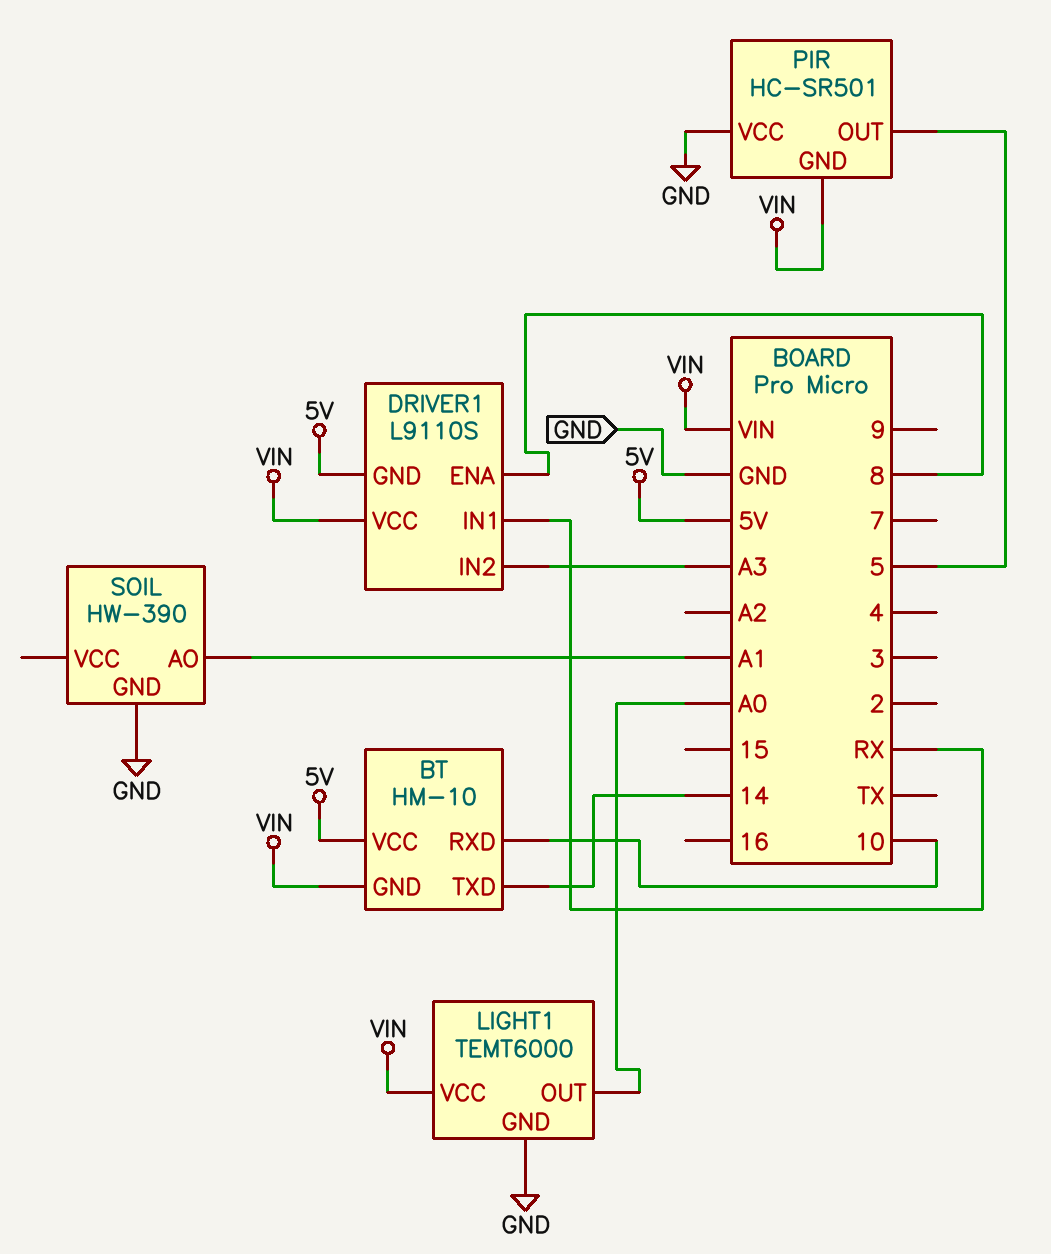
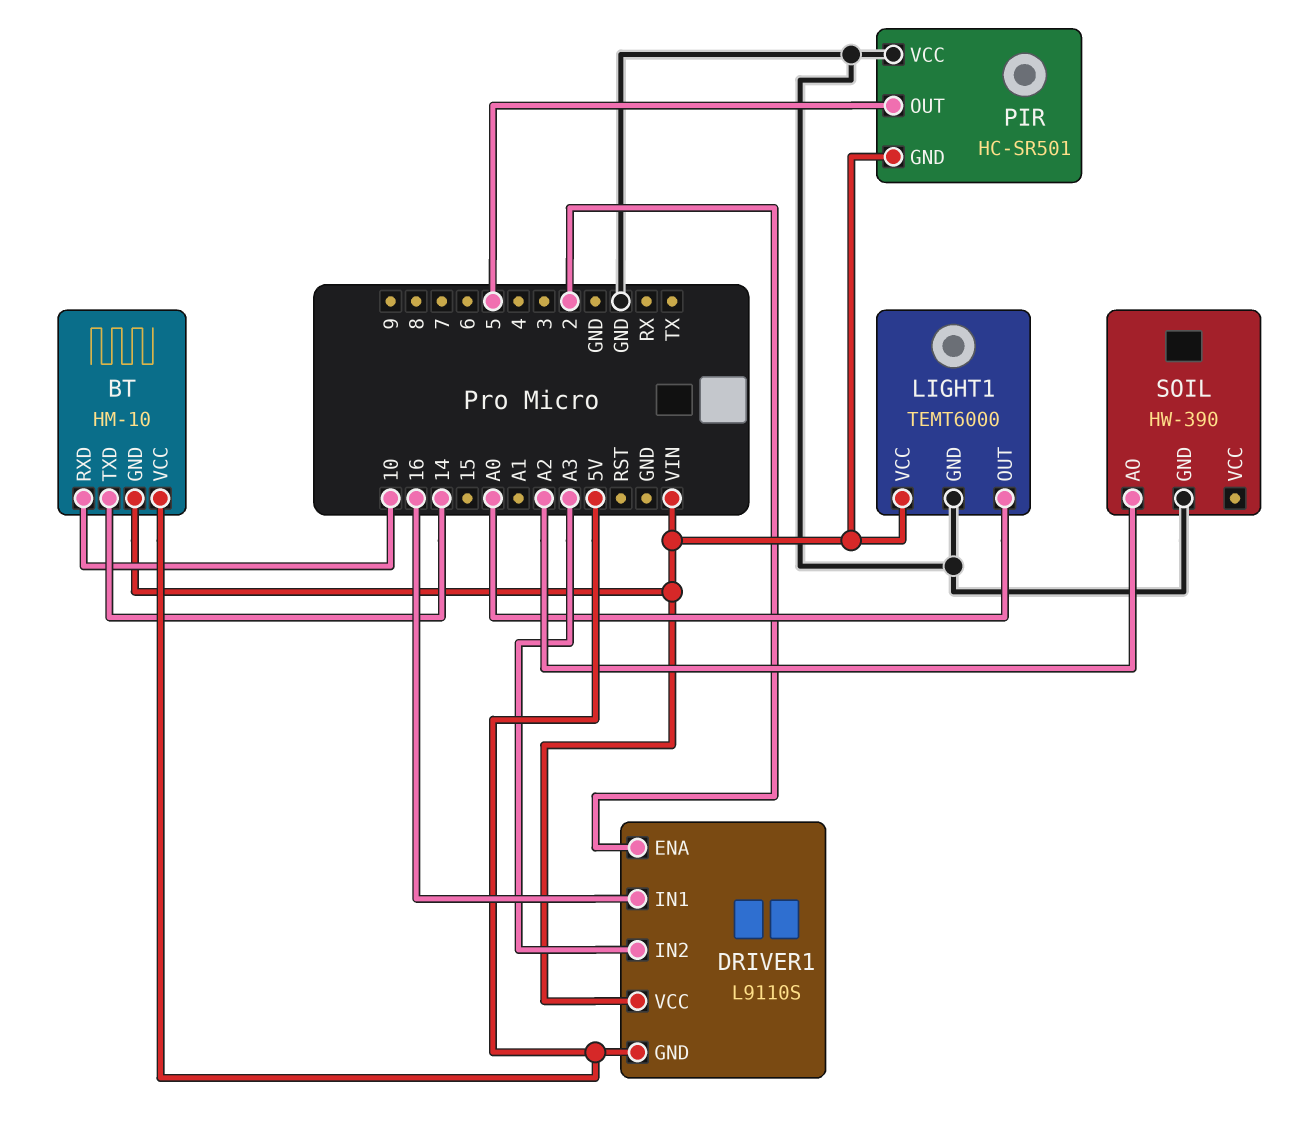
DRIVER1 pin ENA: 8 -> 2
DRIVER1 pin IN1: RX -> 16
SOIL pin AO: A1 -> A2

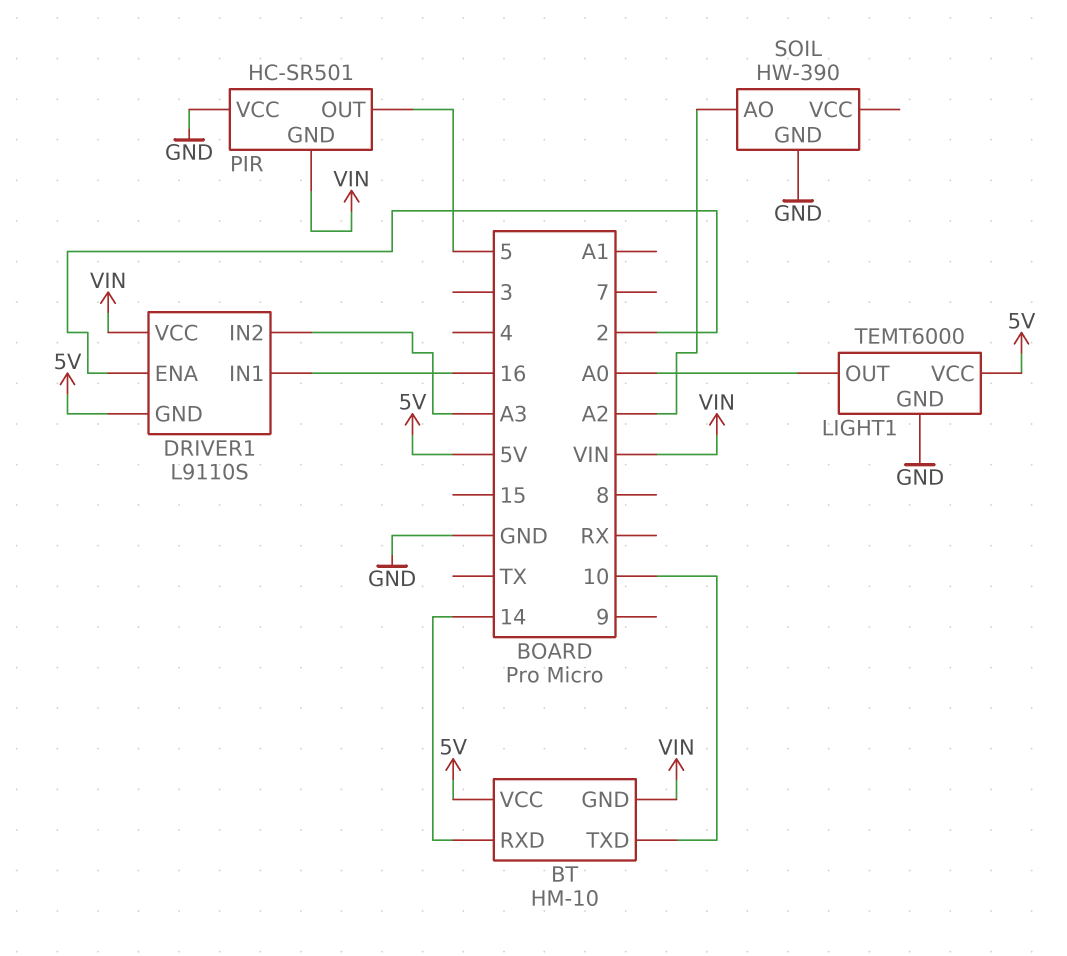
BT pin RXD: 10 -> 14
BT pin TXD: 14 -> 10
LIGHT1 pin VCC: VIN -> 5V

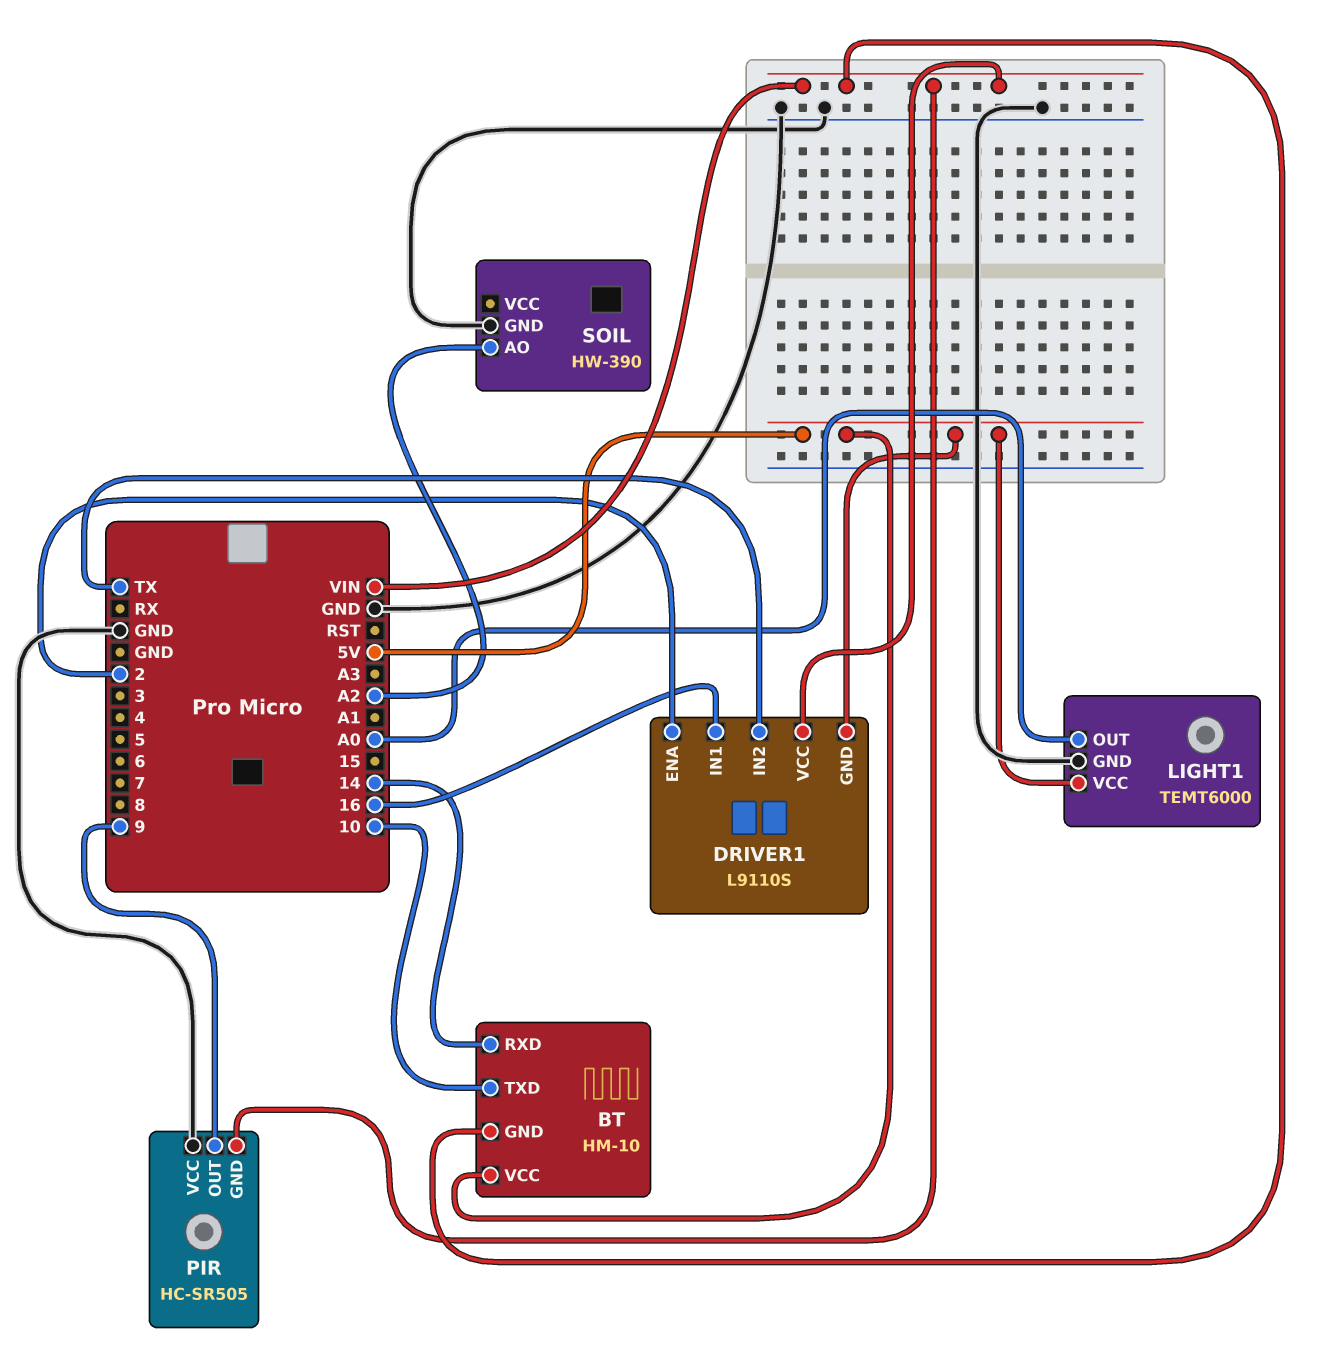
DRIVER1 pin IN2: A3 -> TX
PIR: HC-SR501 -> HC-SR505
PIR pin OUT: 5 -> 9

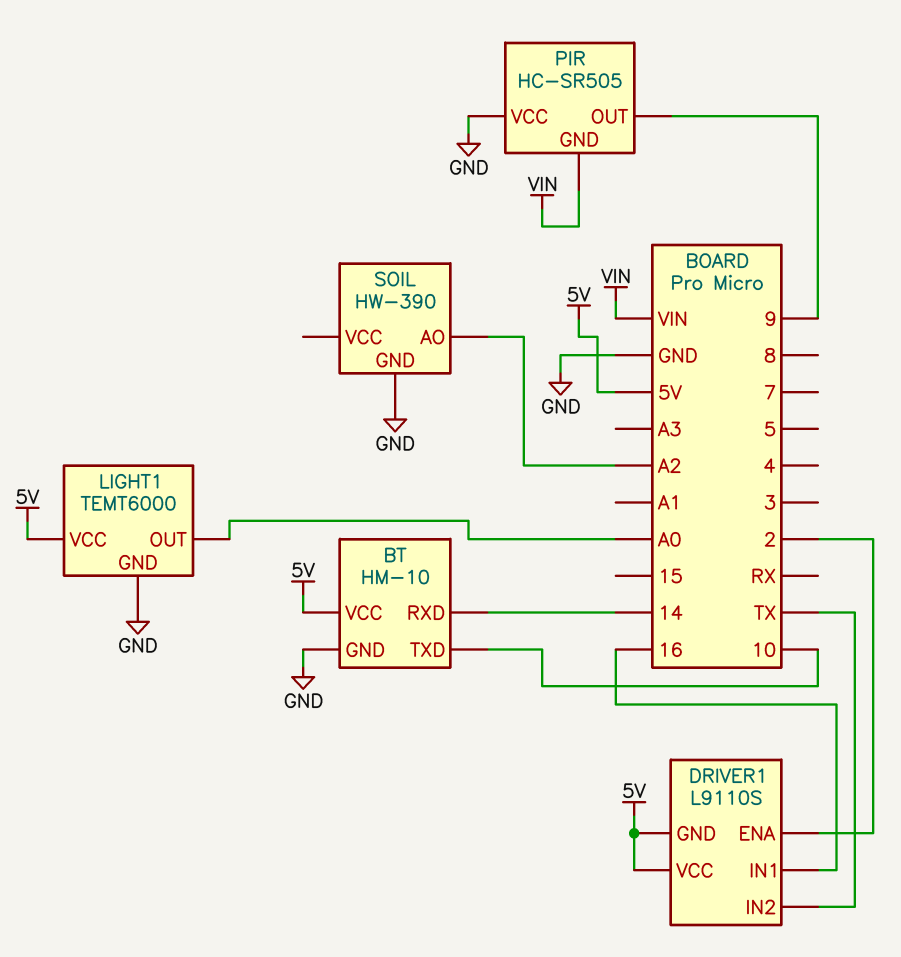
BT pin GND: VIN -> GND
DRIVER1 pin VCC: VIN -> 5V

